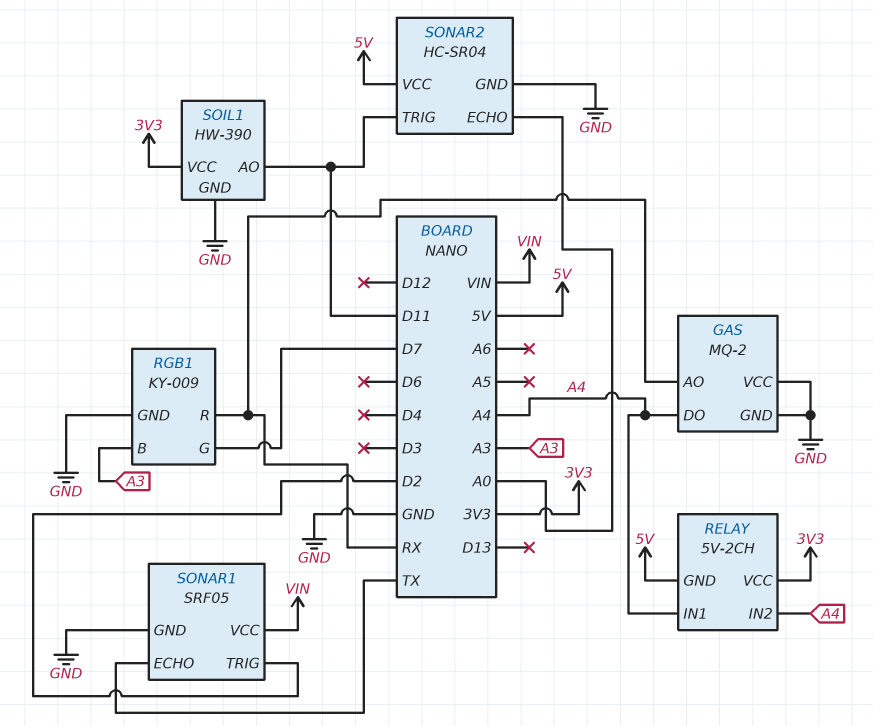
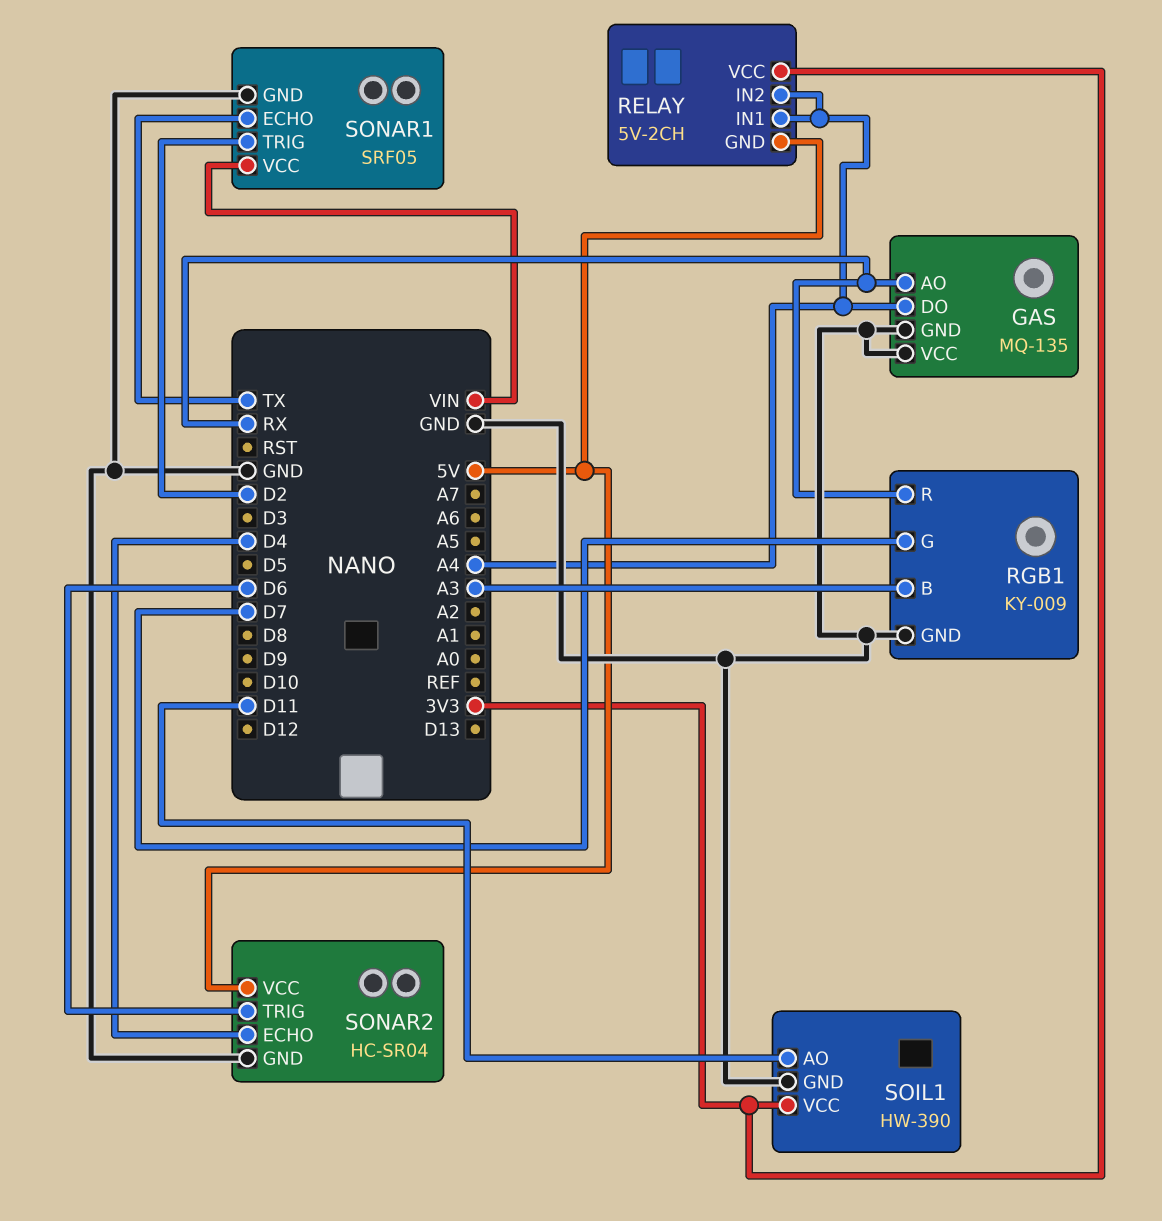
GAS: MQ-2 -> MQ-135
SONAR2 pin ECHO: A0 -> D4
SONAR2 pin TRIG: D11 -> D6

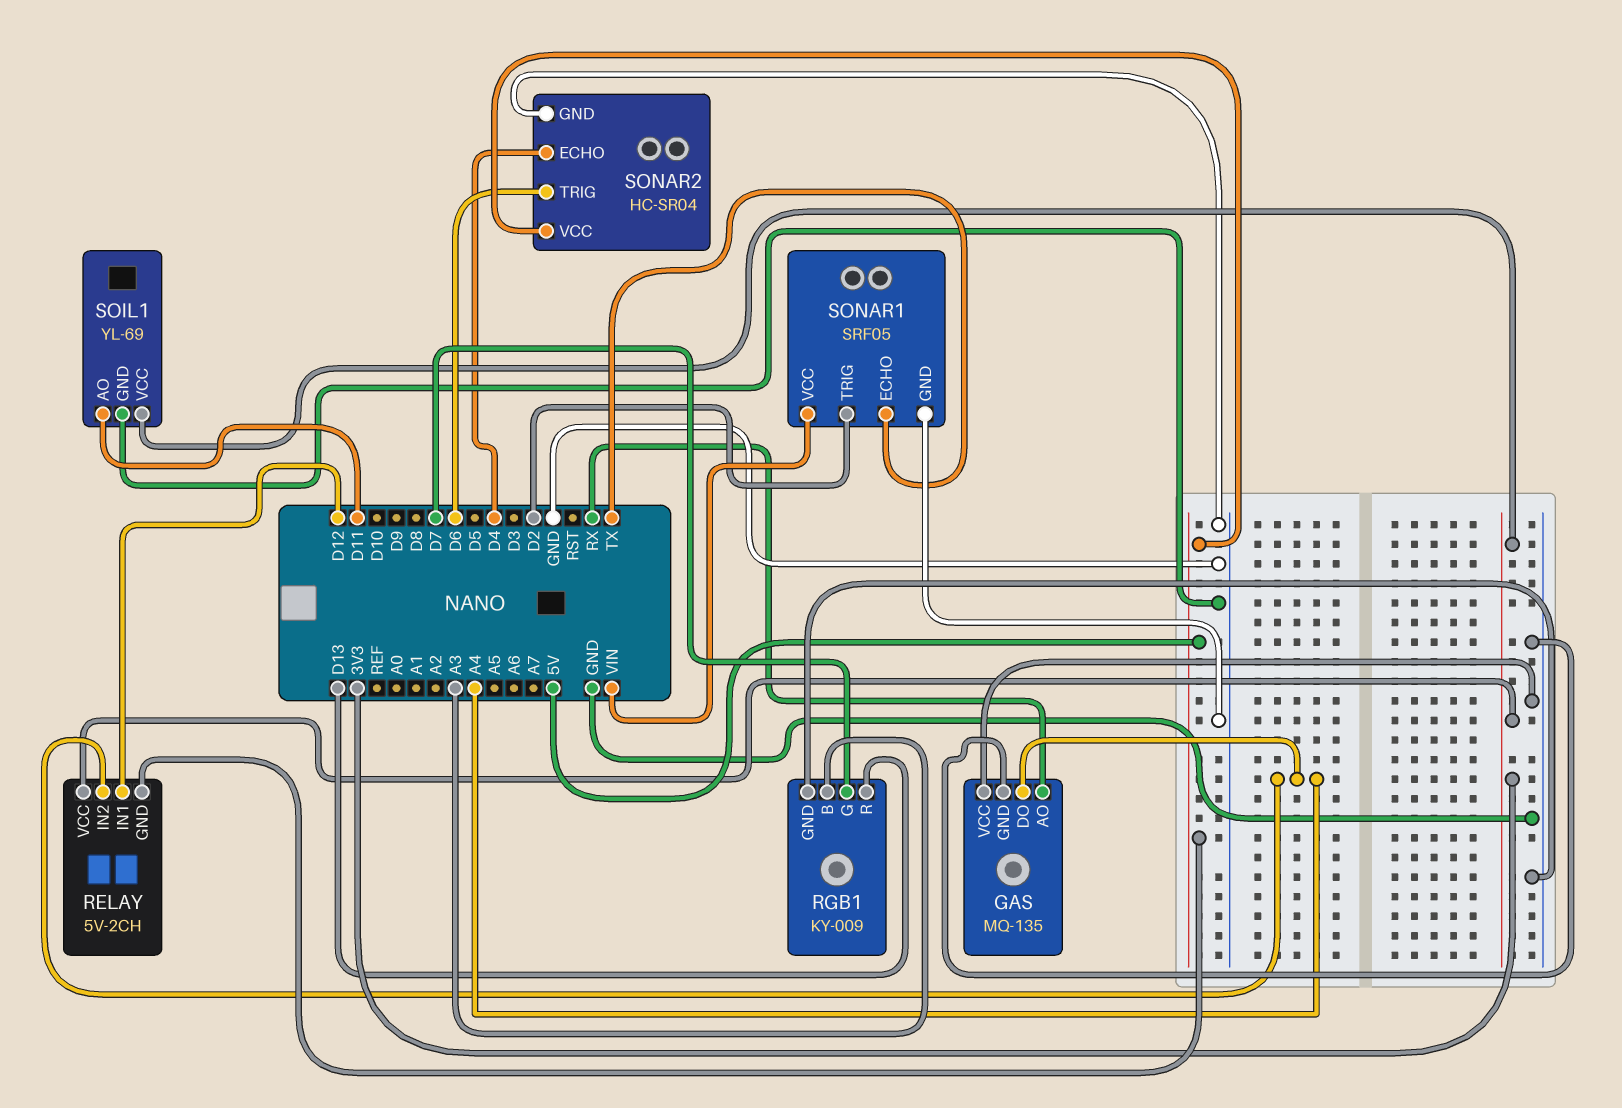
RELAY pin IN1: A4 -> D12
RGB1 pin R: RX -> D13
SOIL1: HW-390 -> YL-69

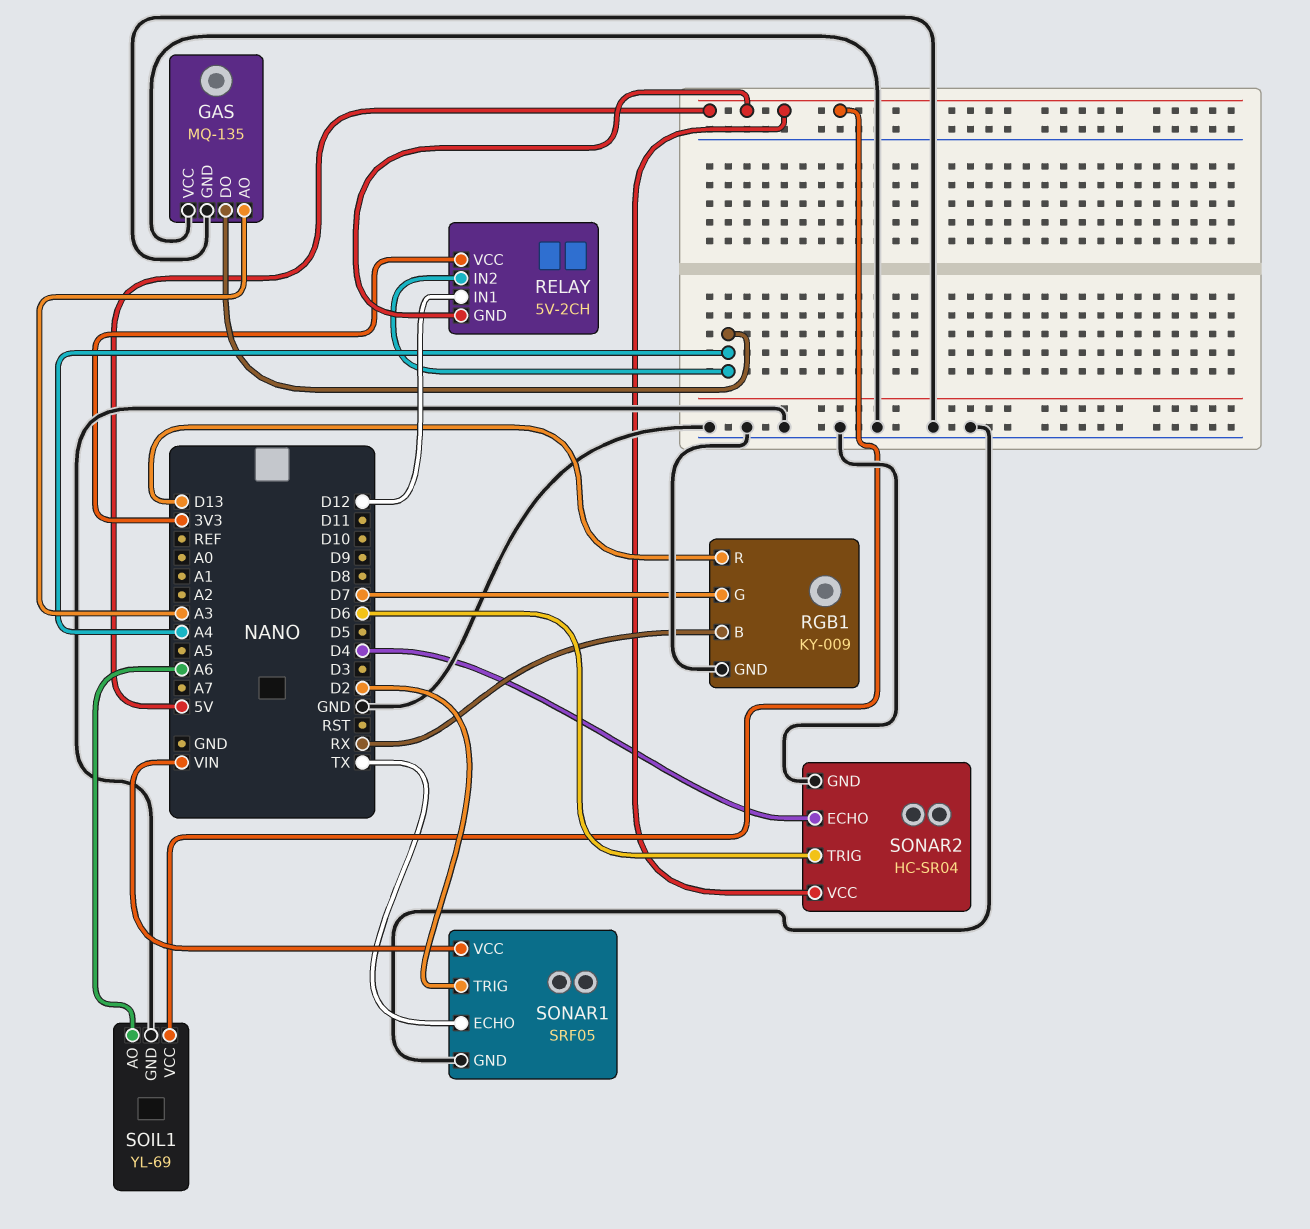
GAS pin AO: RX -> A3
RGB1 pin B: A3 -> RX
SOIL1 pin AO: D11 -> A6
SOIL1 pin VCC: 3V3 -> 5V

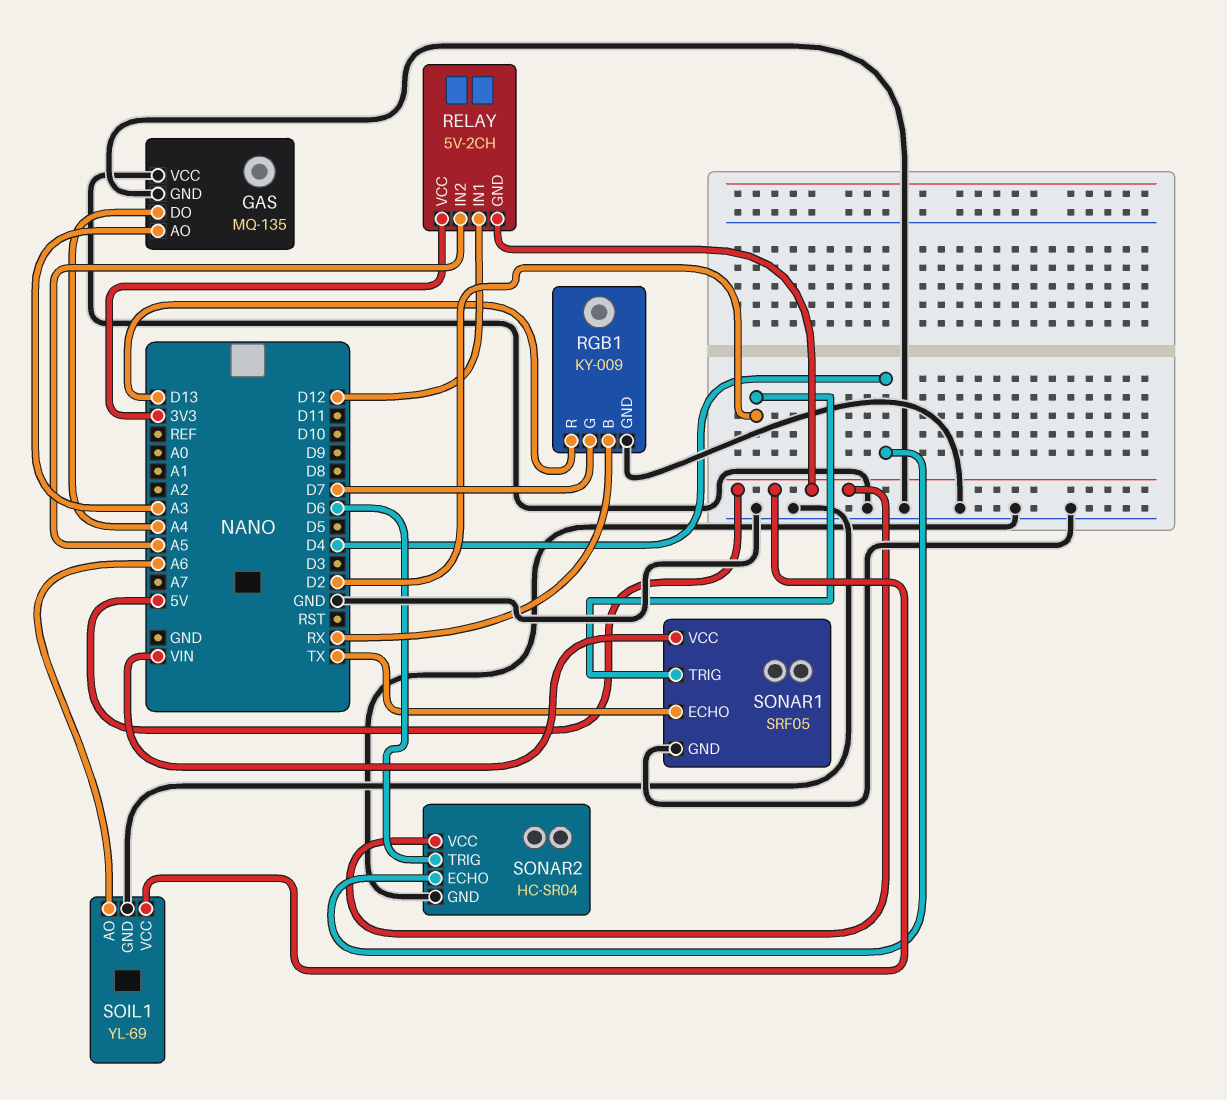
RELAY pin IN2: A4 -> A5

